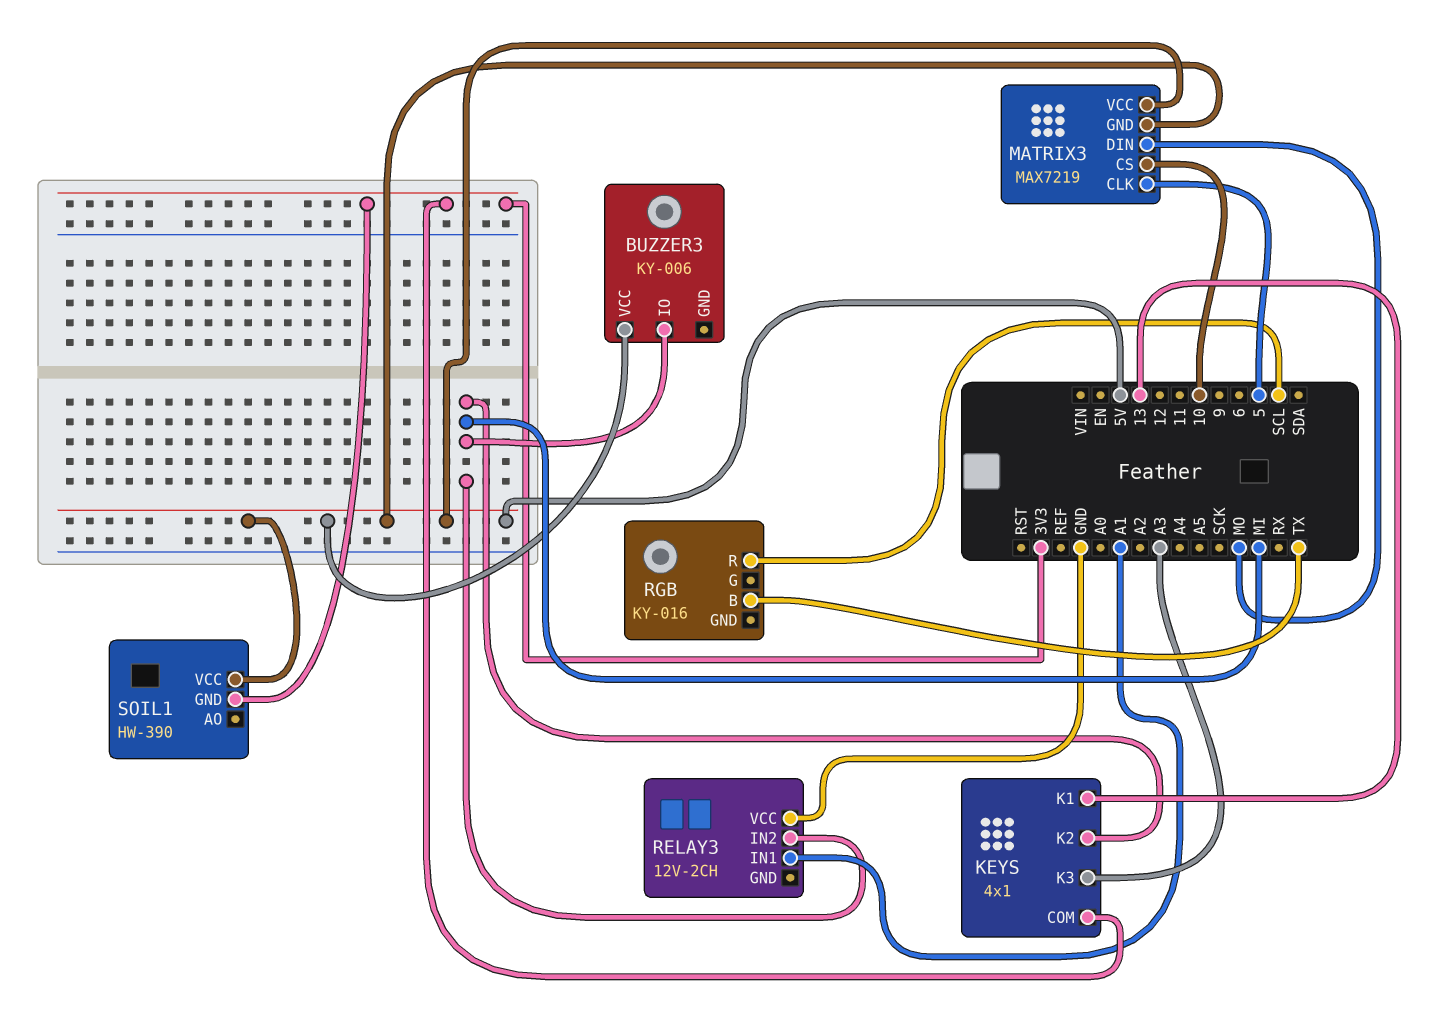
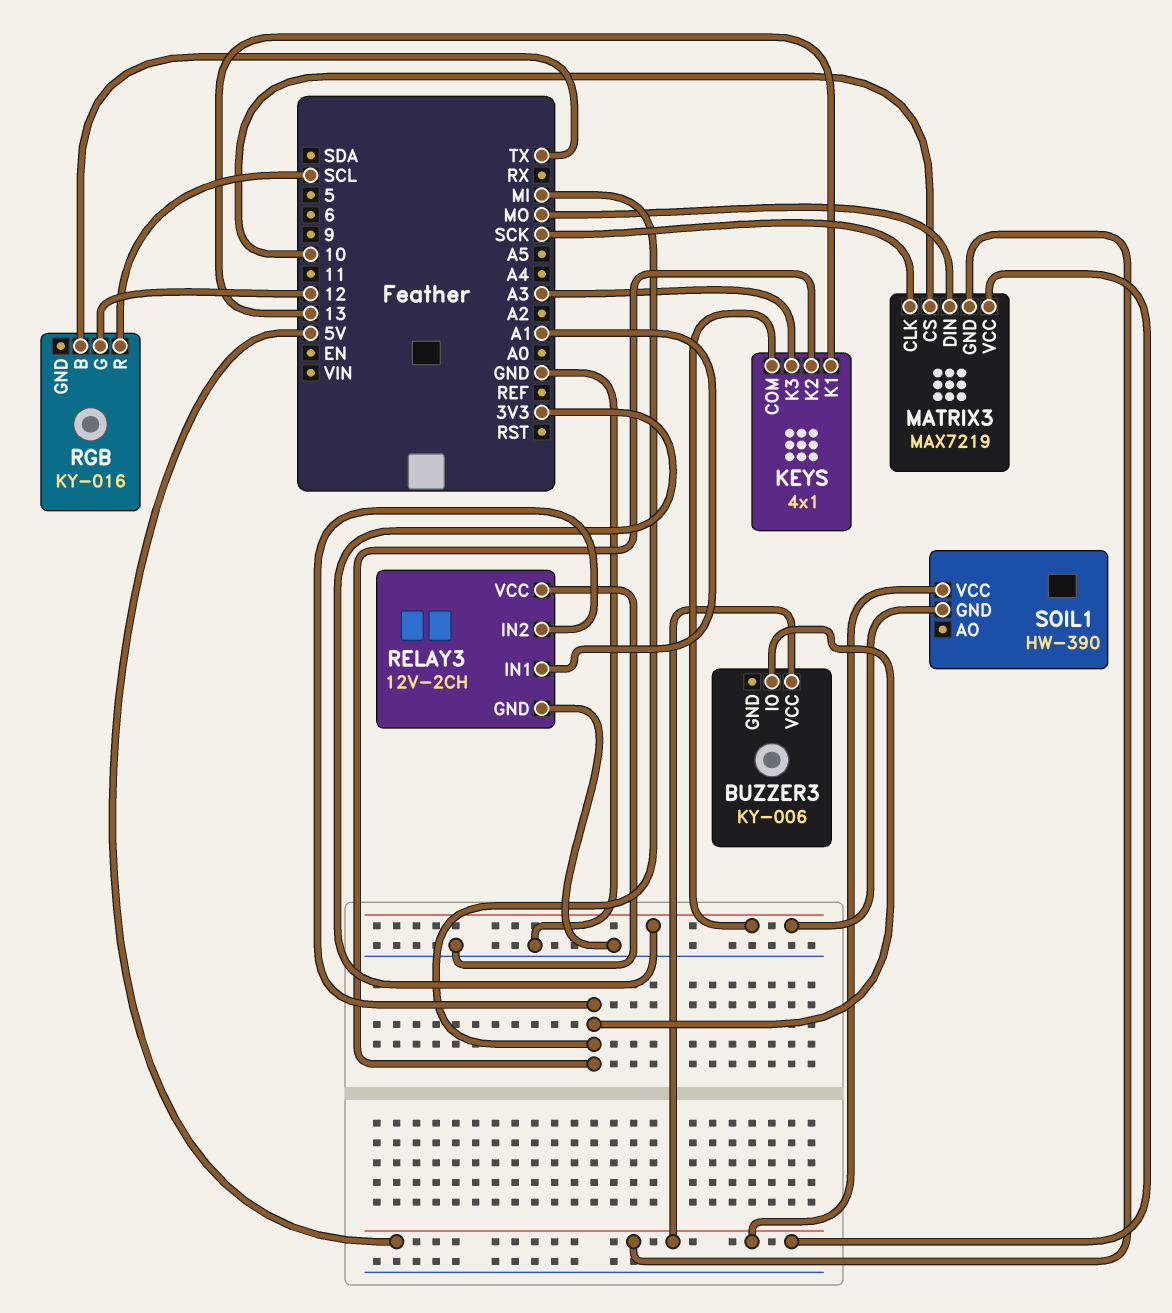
MATRIX3 pin CLK: 5 -> SCK
RELAY3 pin GND: none -> GND
RGB pin G: none -> 12

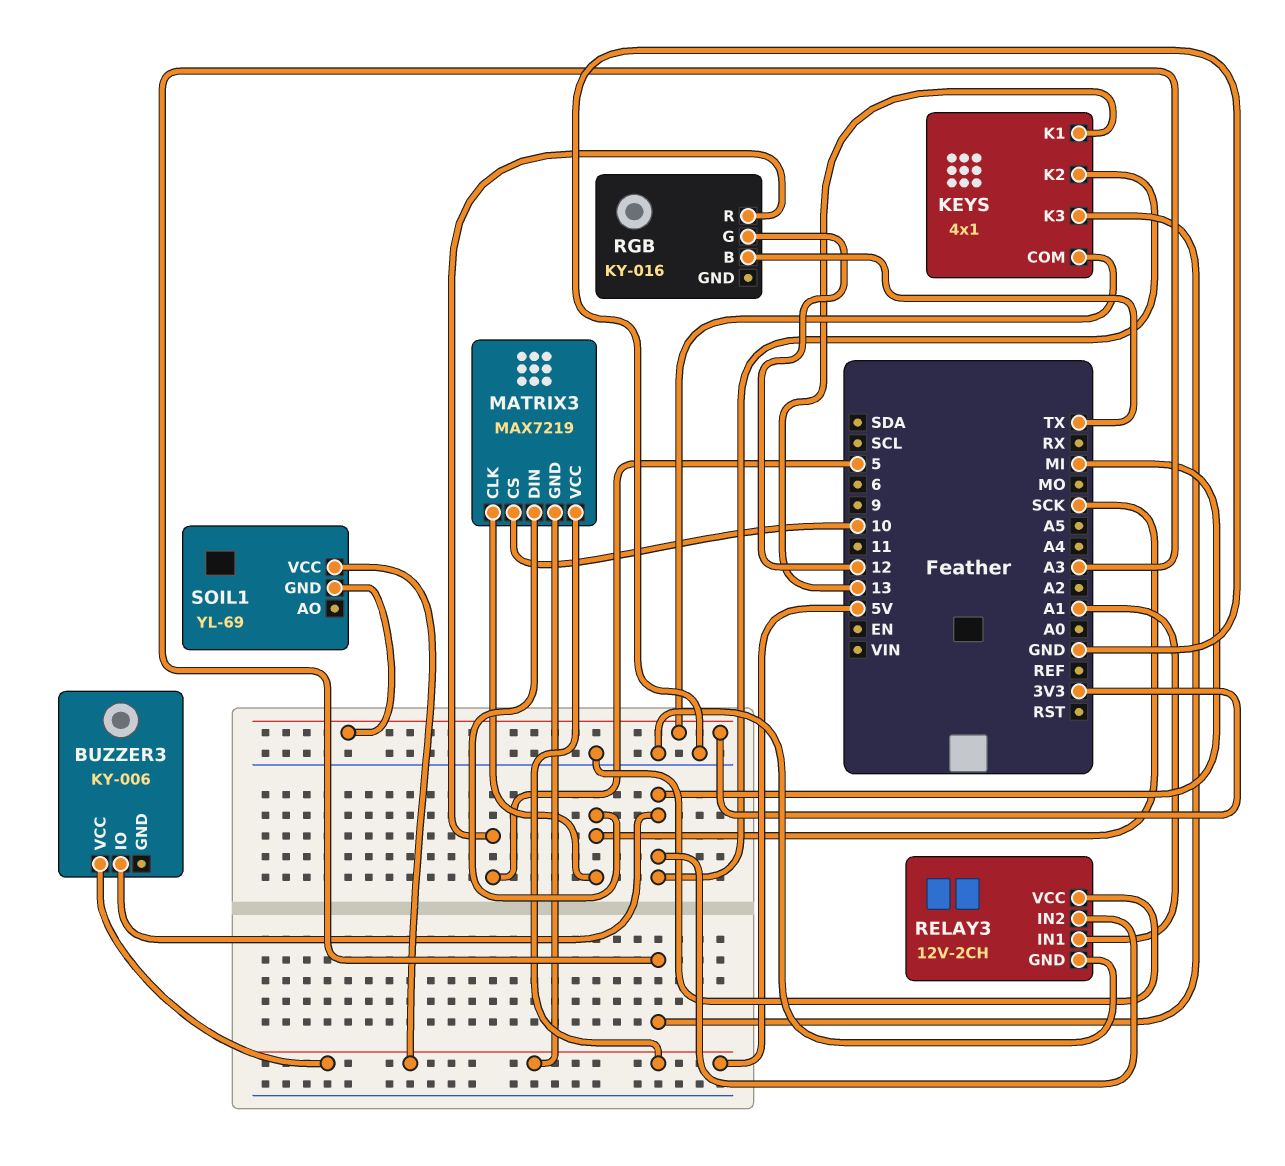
MATRIX3 pin DIN: MO -> SCK
RGB pin R: SCL -> 5
SOIL1: HW-390 -> YL-69

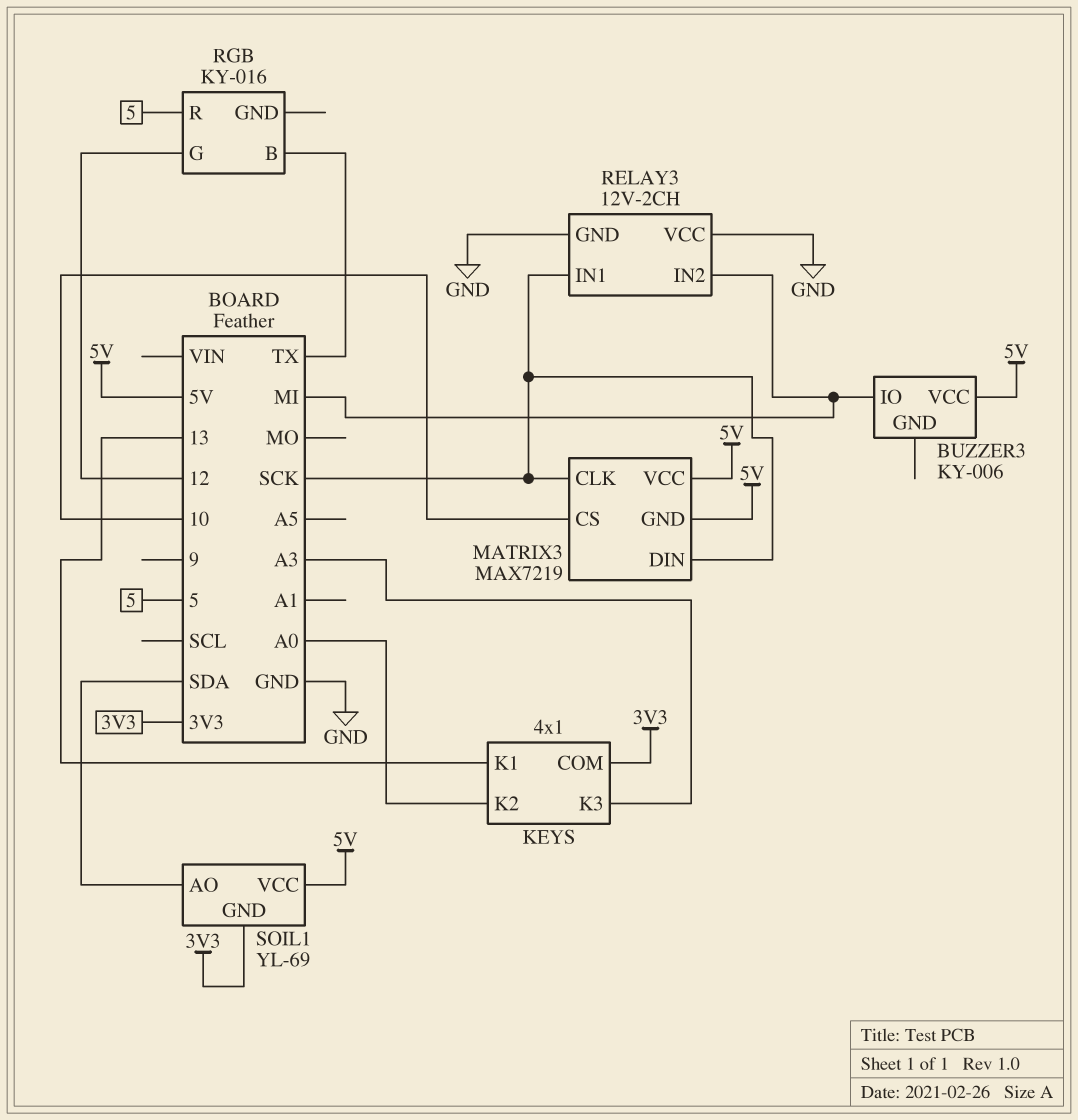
KEYS pin K2: MI -> A0
RELAY3 pin IN1: A1 -> SCK
SOIL1 pin AO: none -> SDA

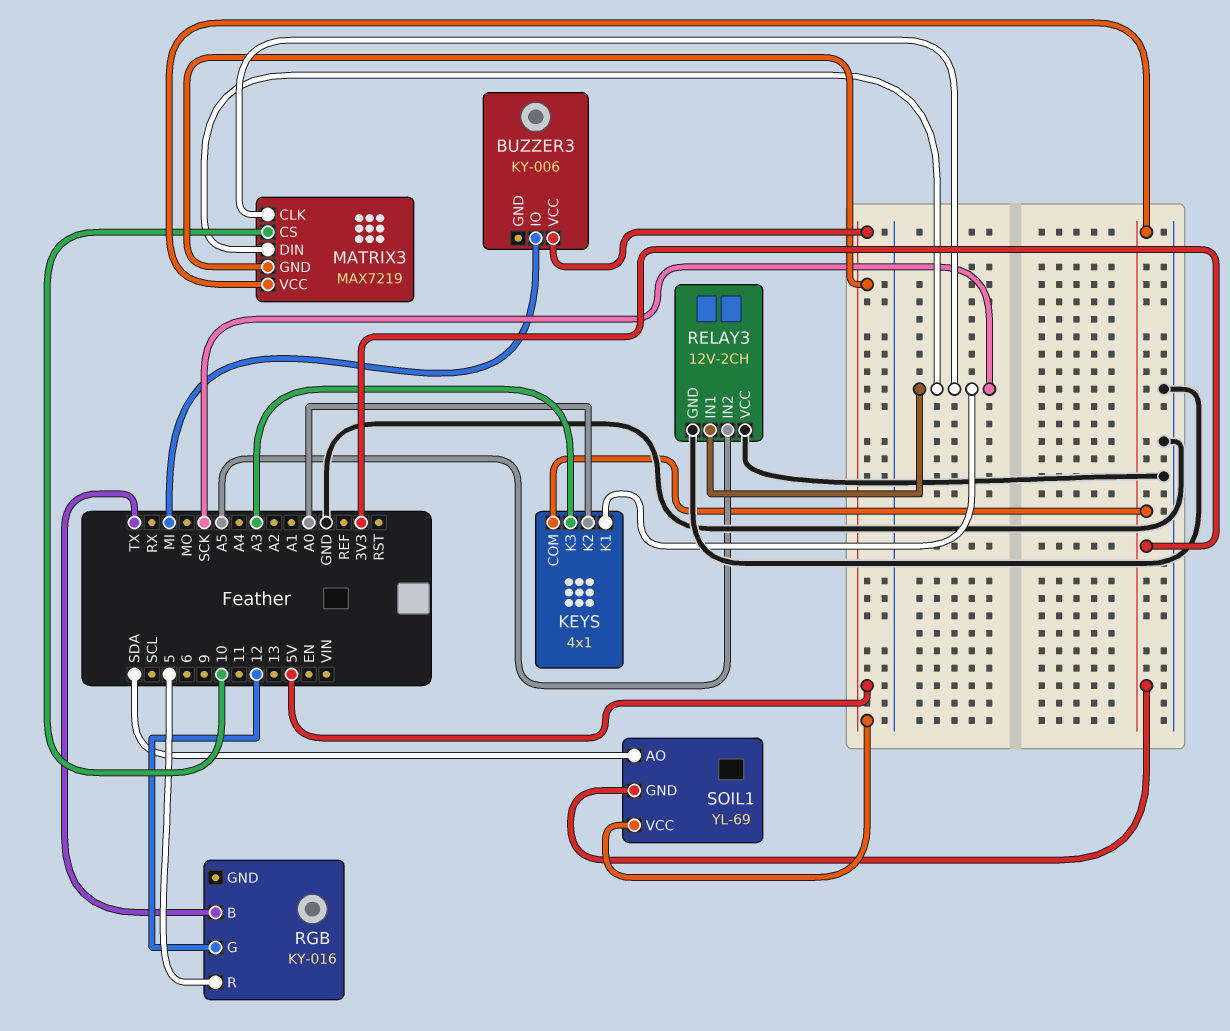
KEYS pin K1: 13 -> SCK
MATRIX3 pin VCC: 5V -> 3V3
RELAY3 pin IN2: MI -> A5

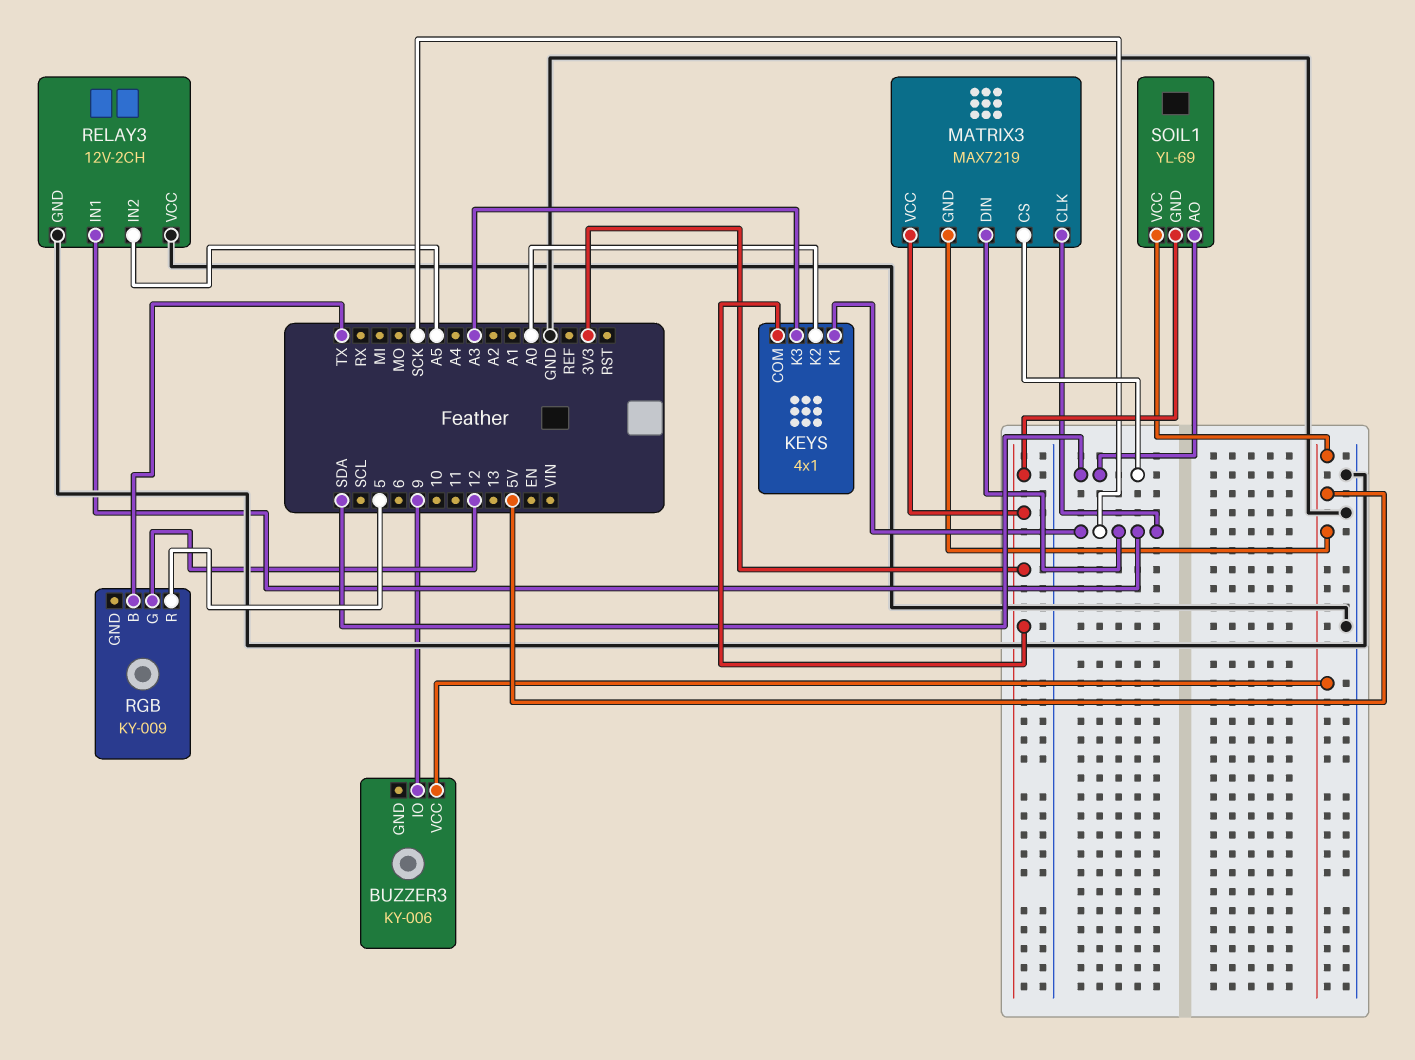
BUZZER3 pin IO: MI -> 9
MATRIX3 pin CS: 10 -> SDA
RGB: KY-016 -> KY-009

